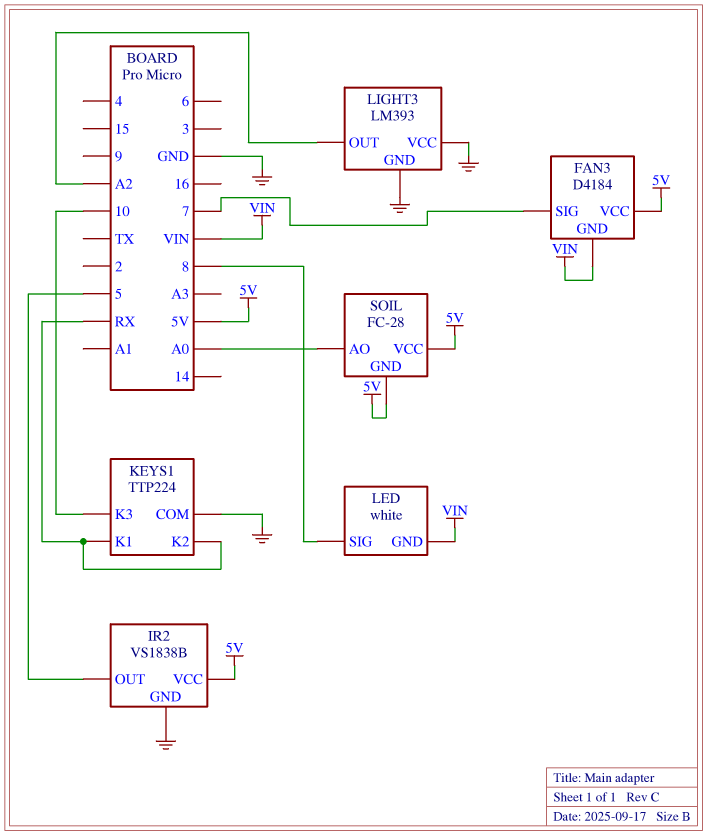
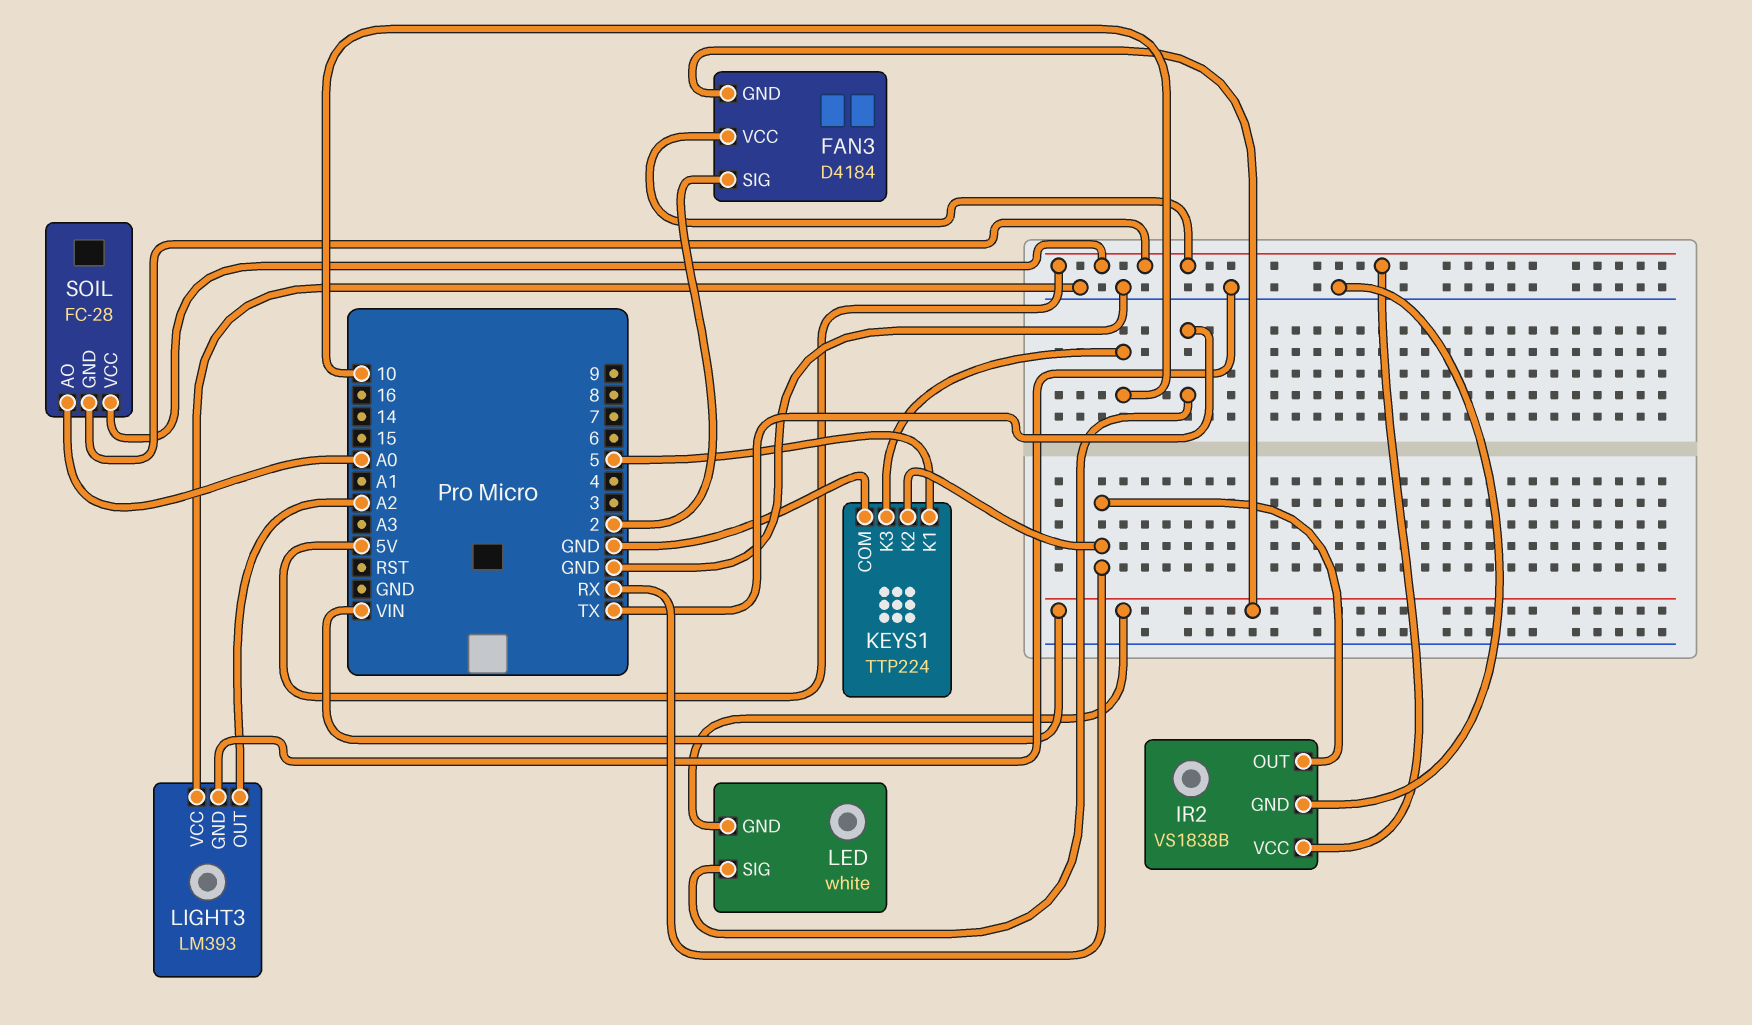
FAN3 pin SIG: 7 -> 2
IR2 pin OUT: 5 -> RX
KEYS1 pin K1: RX -> 5
LED pin SIG: 8 -> TX

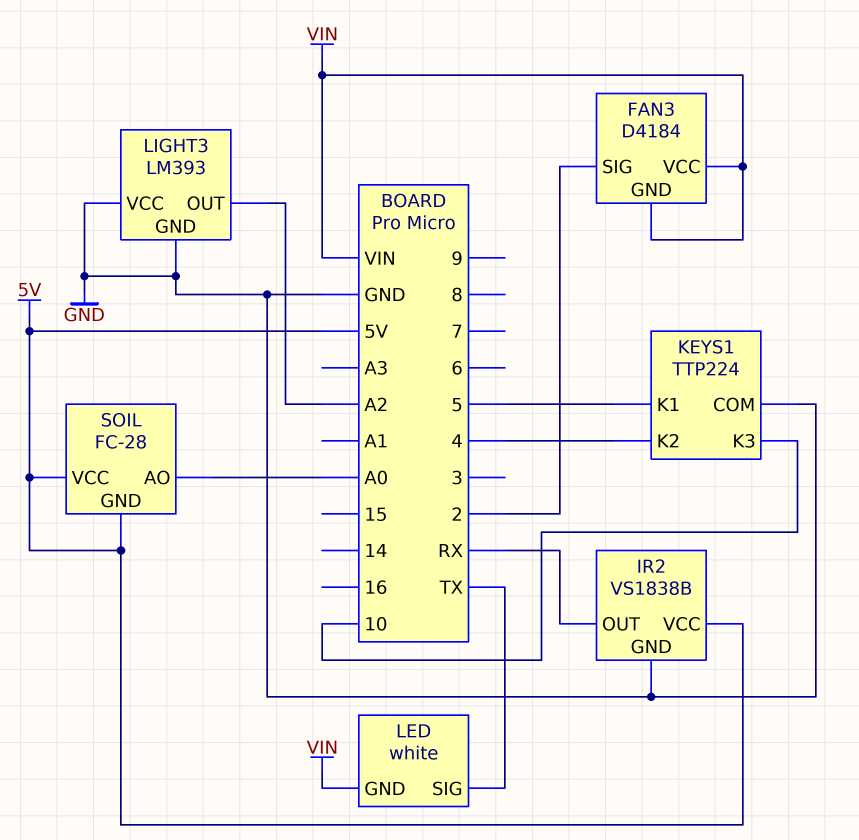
FAN3 pin VCC: 5V -> VIN
KEYS1 pin K2: RX -> 4

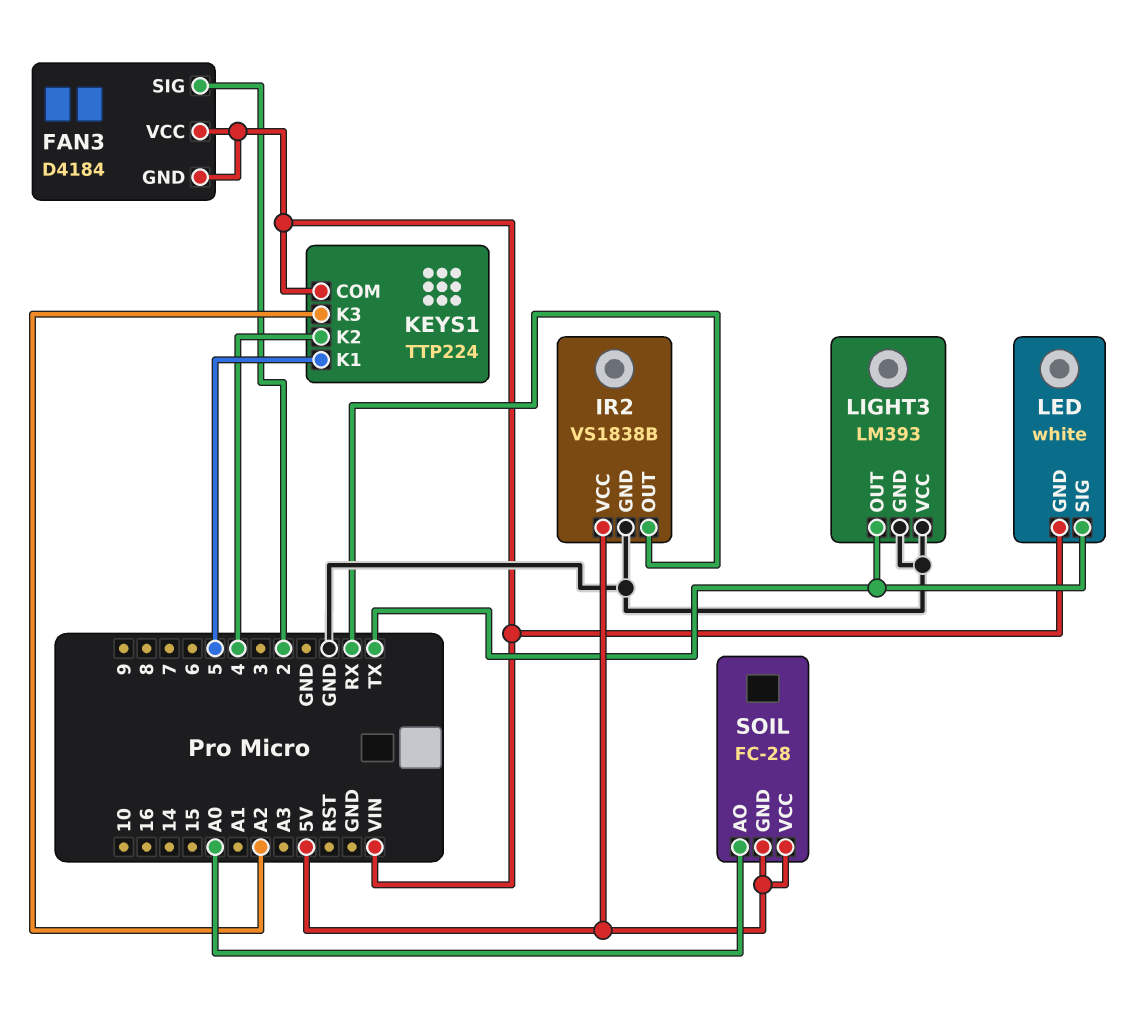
KEYS1 pin COM: GND -> VIN
KEYS1 pin K3: 10 -> A2
LIGHT3 pin OUT: A2 -> TX

